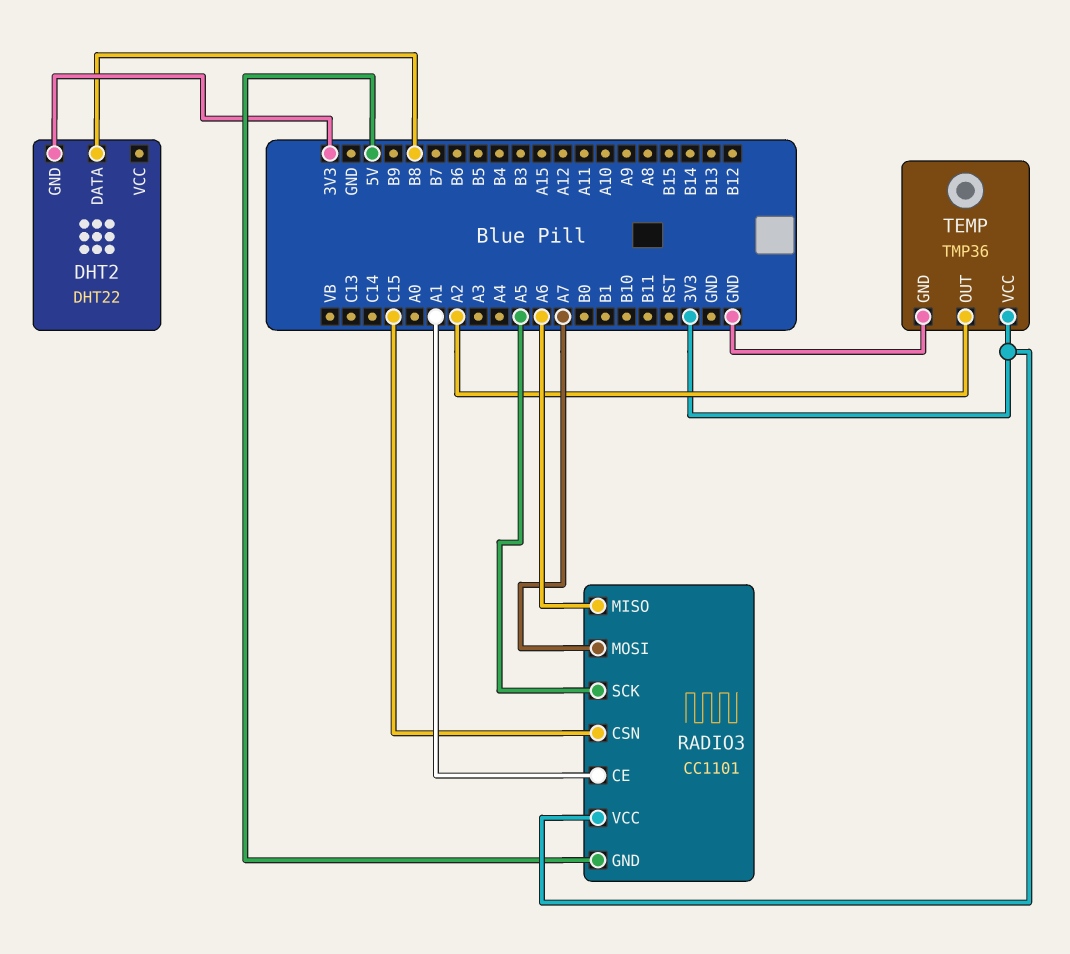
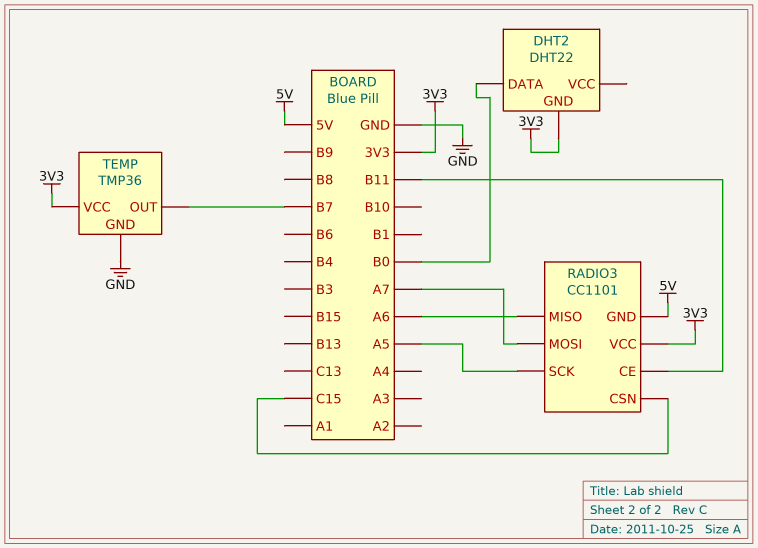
DHT2 pin DATA: B8 -> B0
RADIO3 pin CE: A1 -> B11
TEMP pin OUT: A2 -> B7

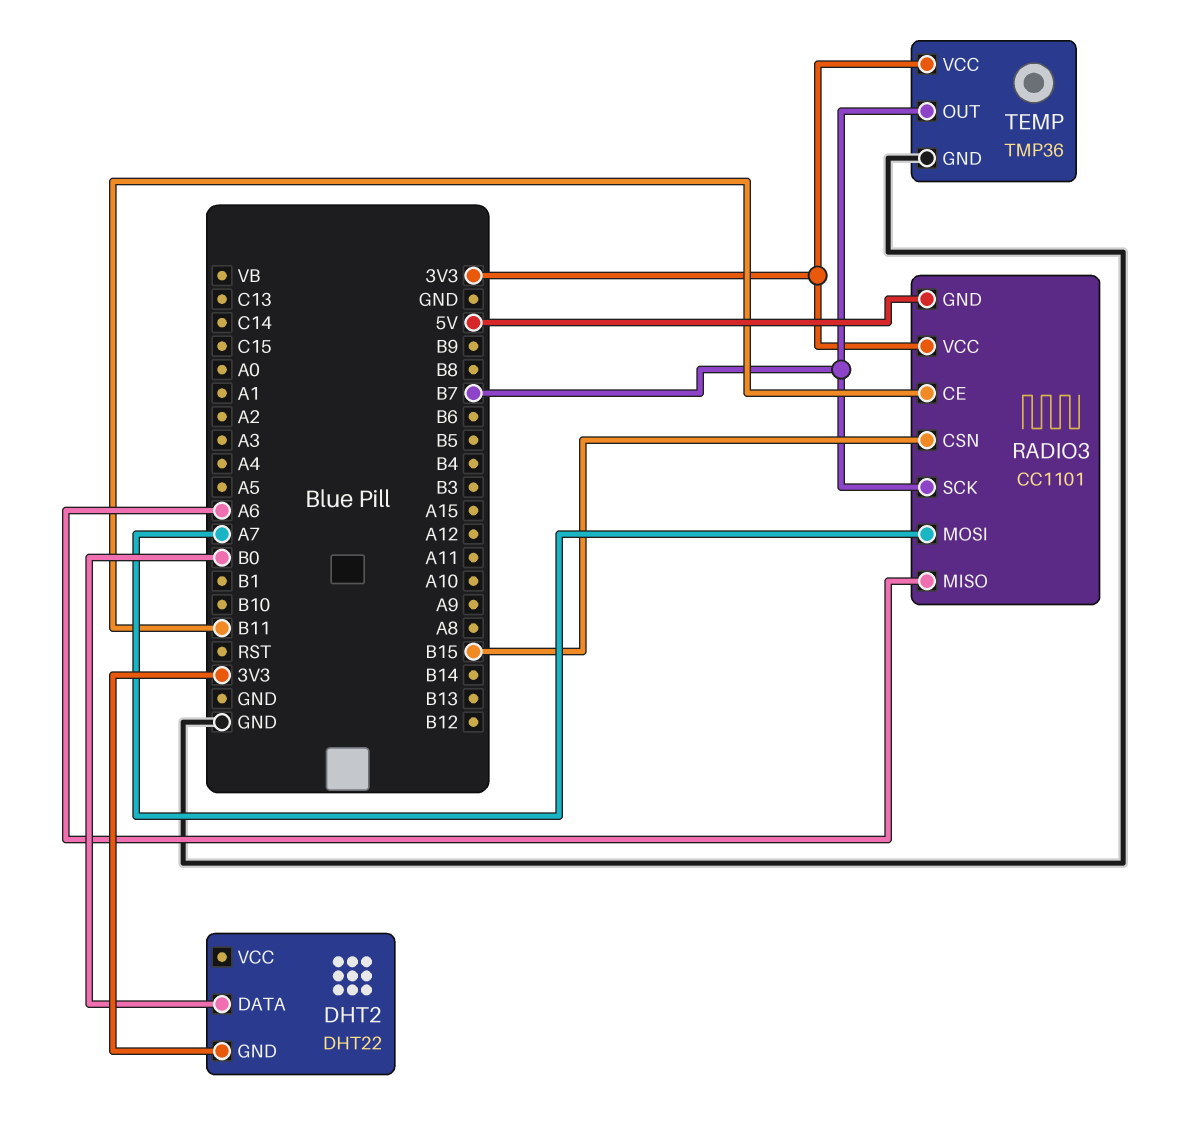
RADIO3 pin CSN: C15 -> B15
RADIO3 pin SCK: A5 -> B7

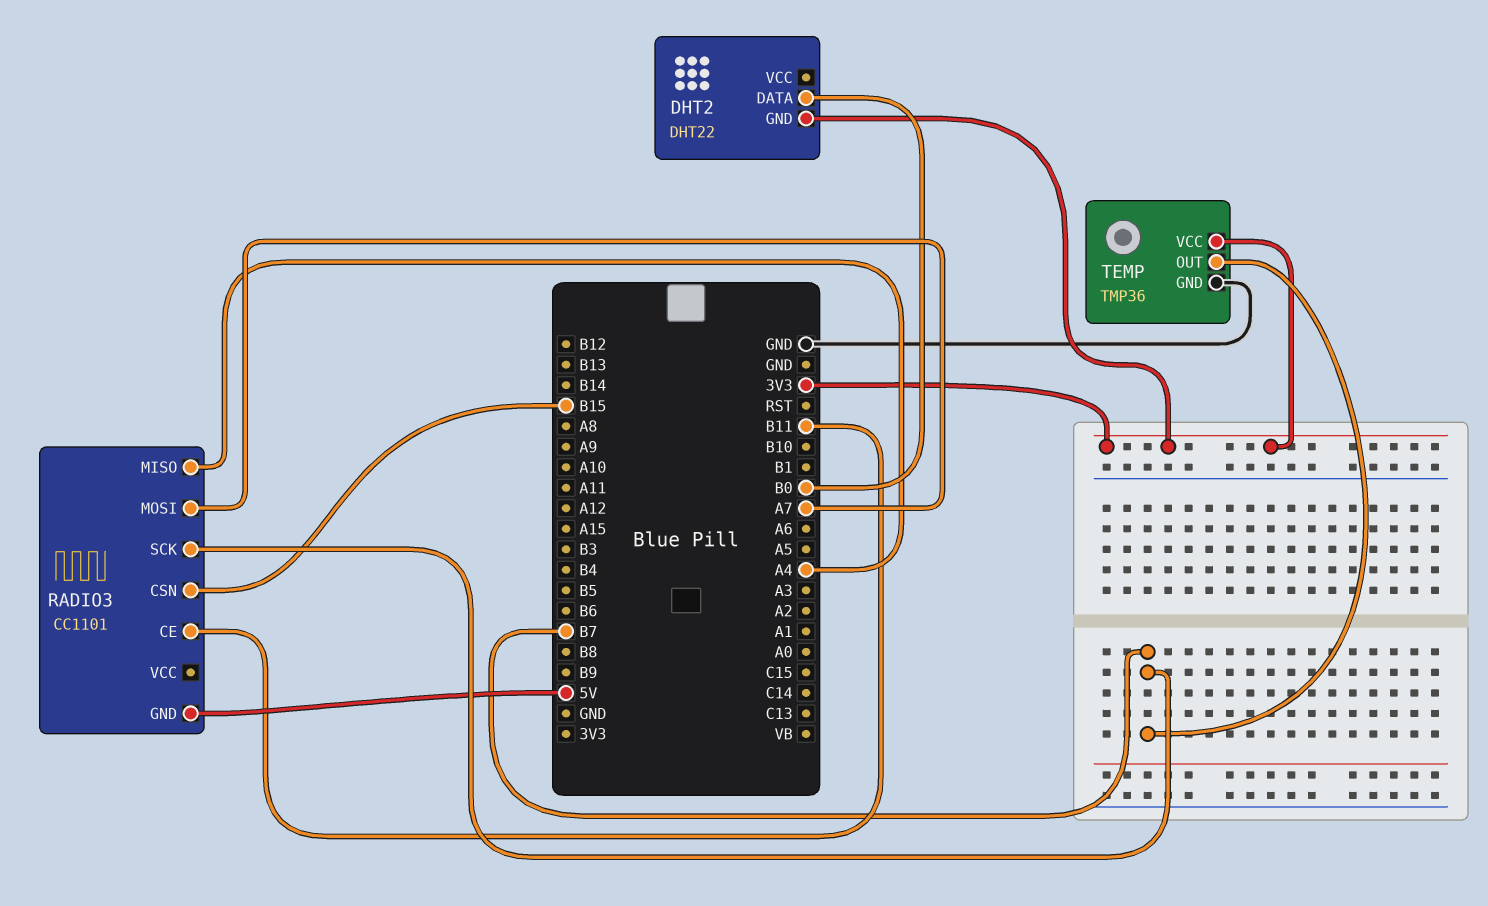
RADIO3 pin MISO: A6 -> A4
RADIO3 pin VCC: 3V3 -> none

